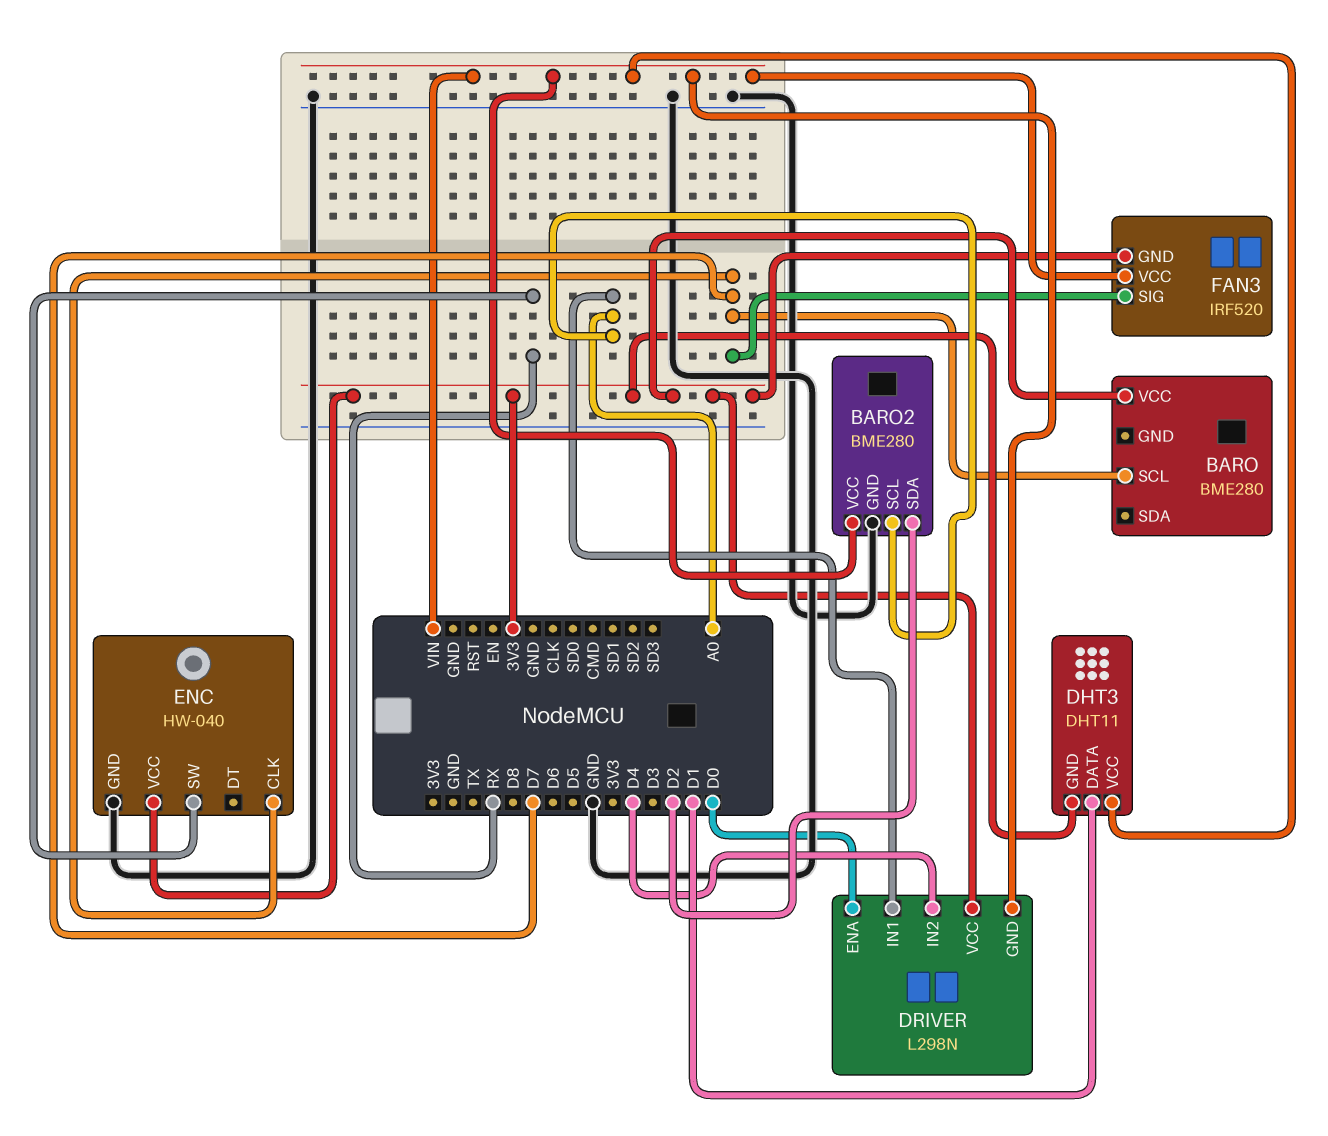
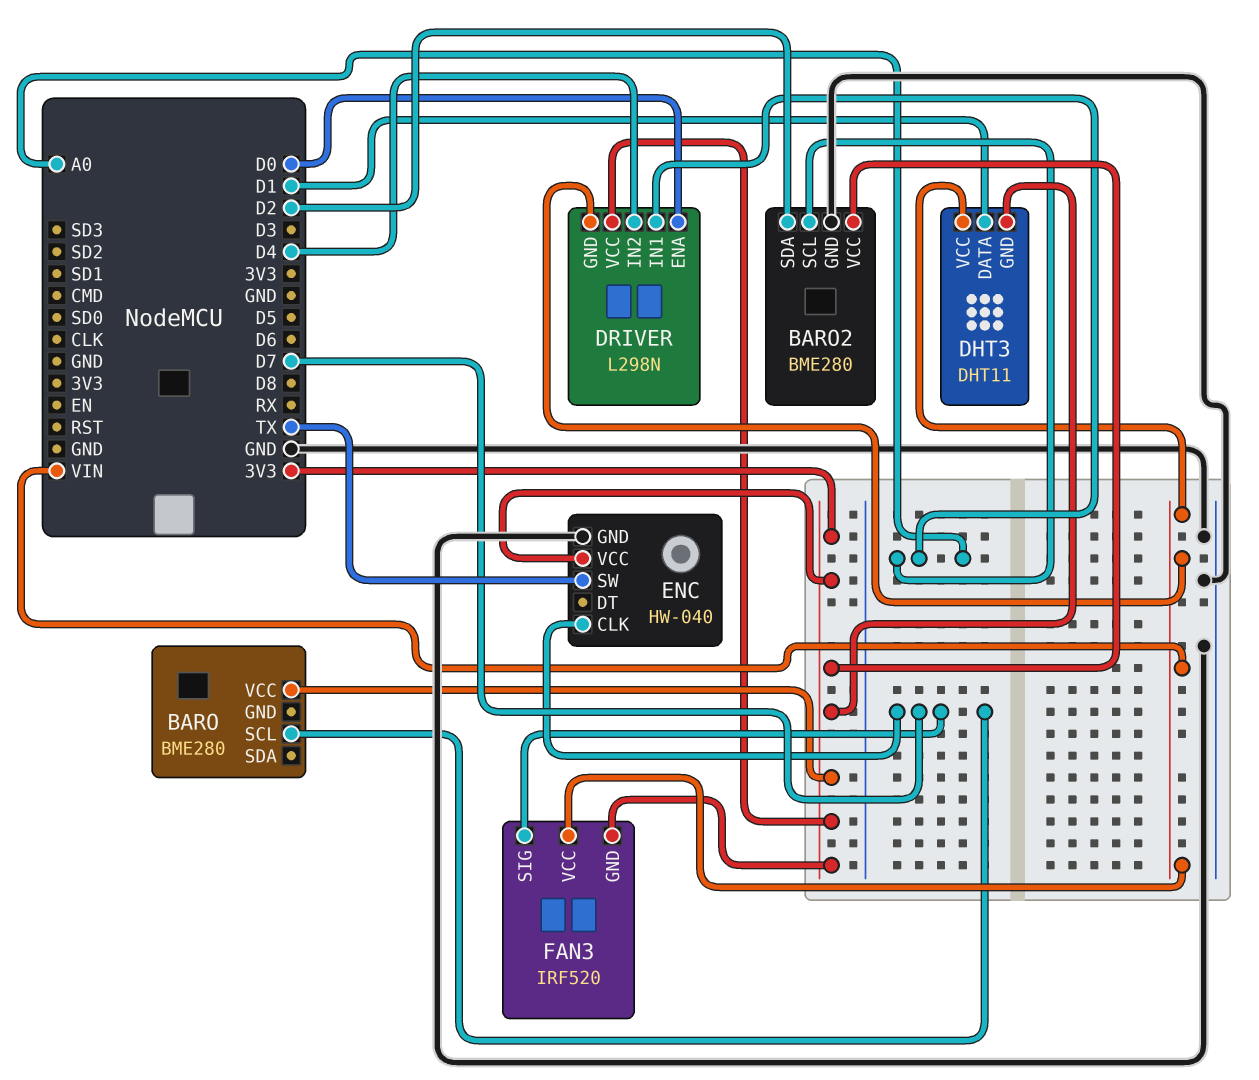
BARO2 pin VCC: VIN -> 3V3
ENC pin SW: RX -> TX

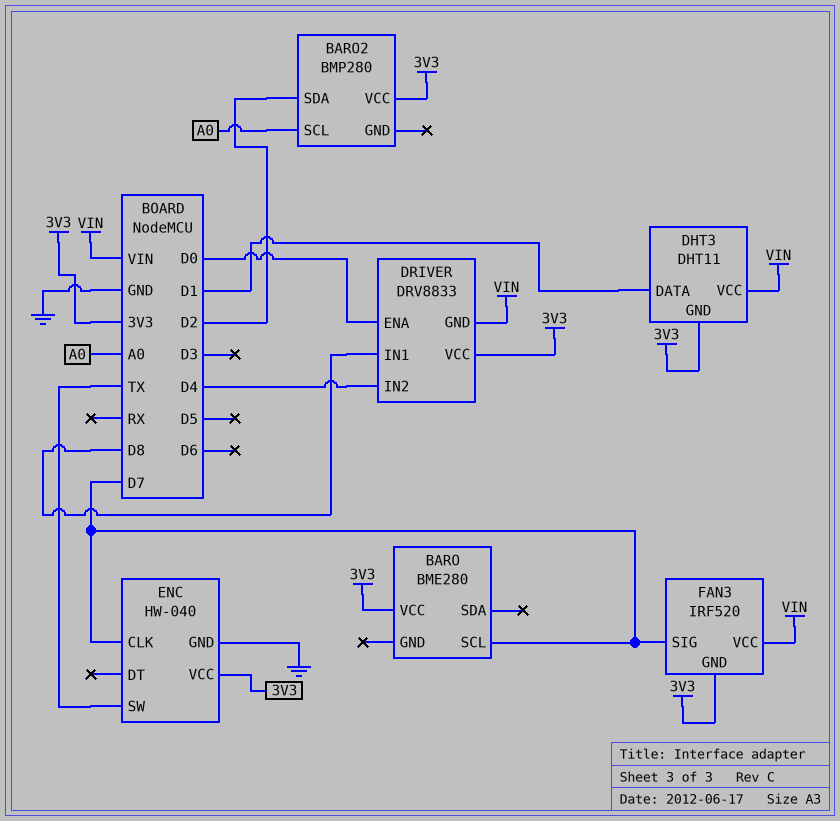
BARO2: BME280 -> BMP280
BARO2 pin GND: GND -> none
DRIVER: L298N -> DRV8833
DRIVER pin IN1: A0 -> D8

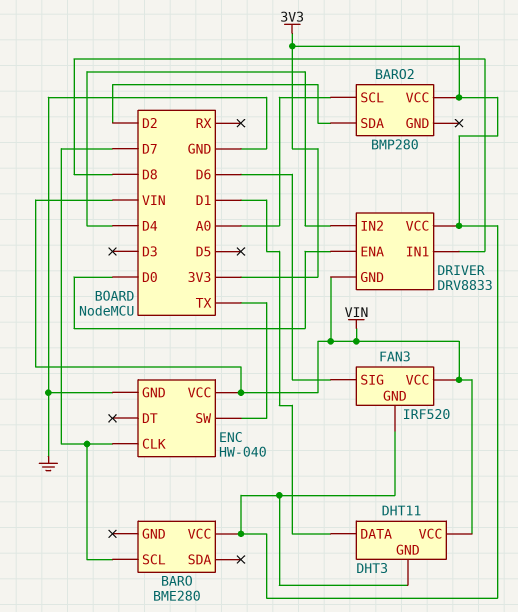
ENC pin VCC: 3V3 -> VIN
FAN3 pin SIG: D7 -> D6

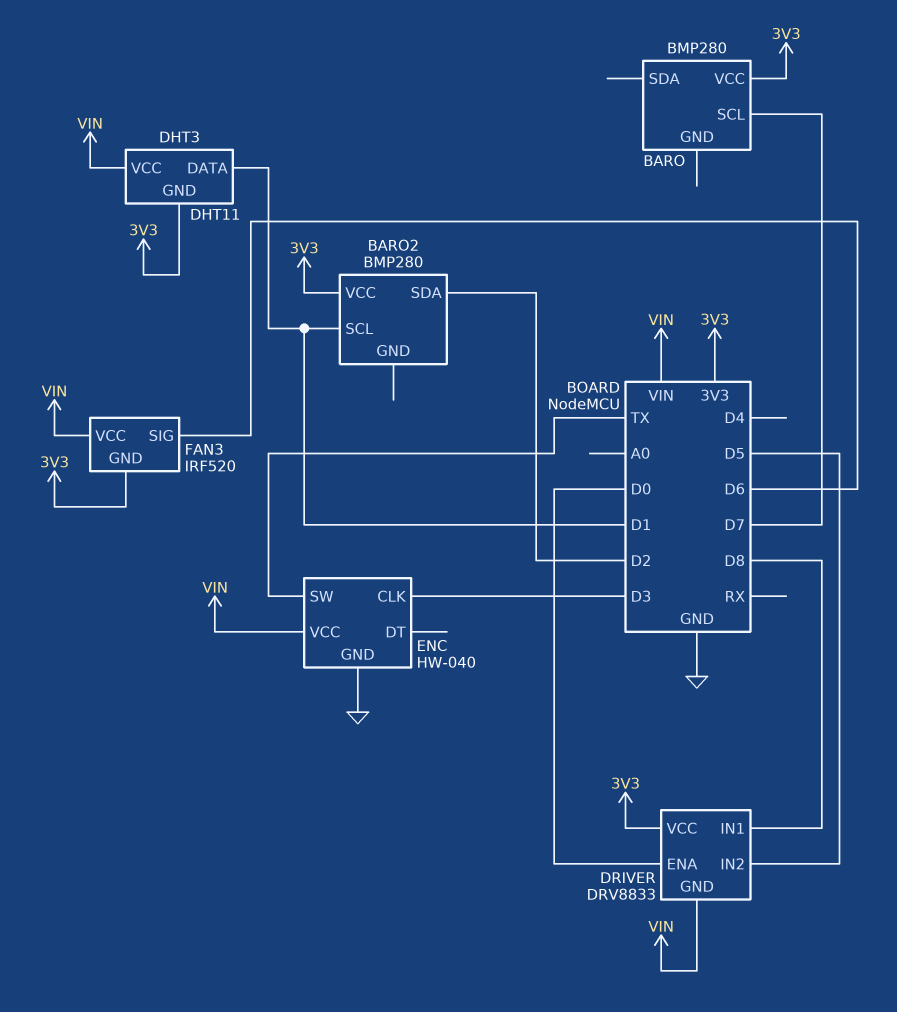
BARO: BME280 -> BMP280
BARO2 pin SCL: A0 -> D1
DRIVER pin IN2: D4 -> D5
ENC pin CLK: D7 -> D3

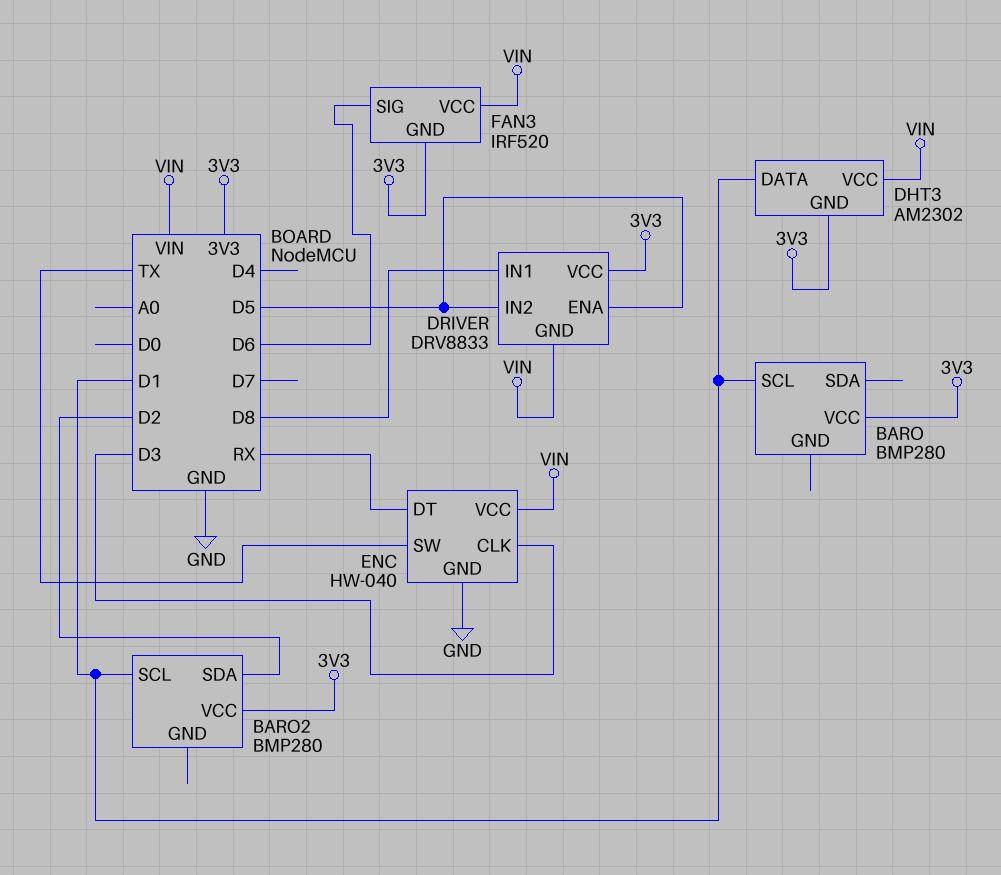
BARO pin SCL: D7 -> D1
DHT3: DHT11 -> AM2302
DRIVER pin ENA: D0 -> D5
ENC pin DT: none -> RX

